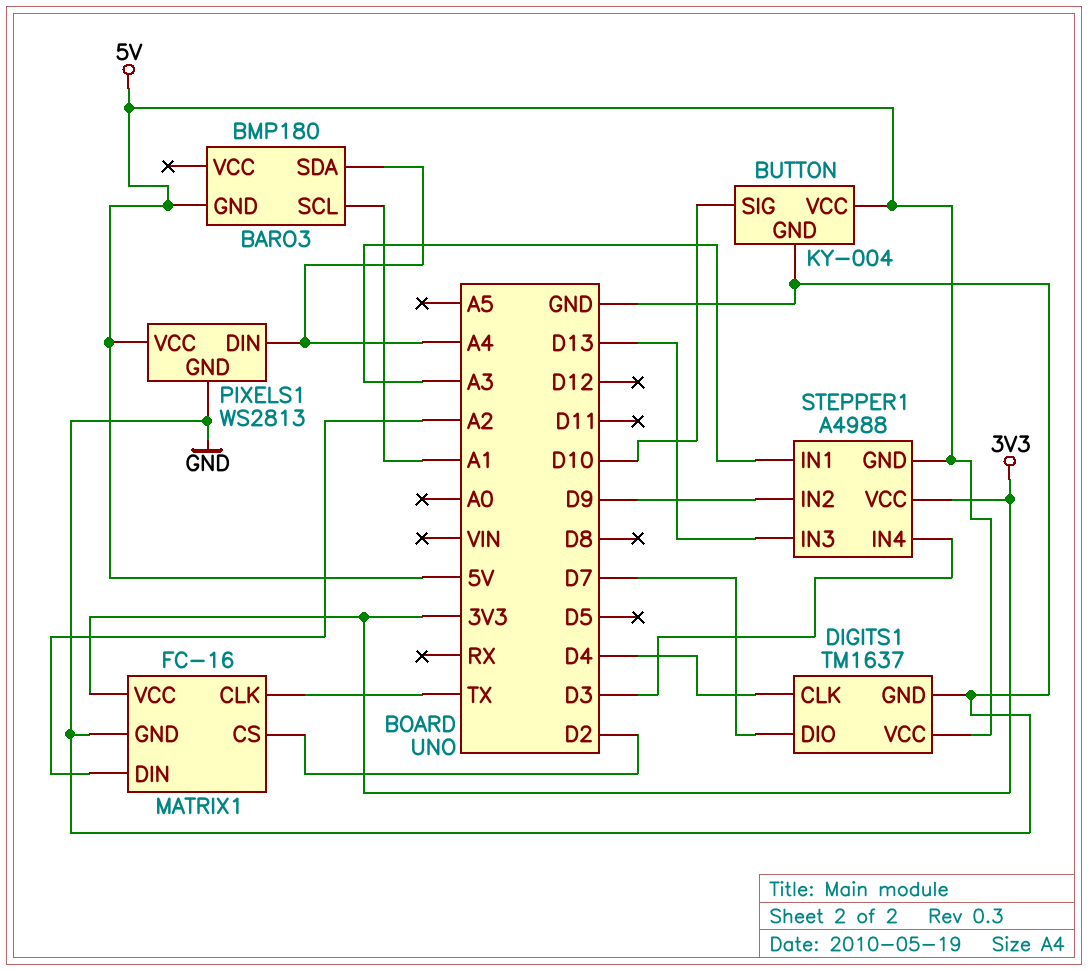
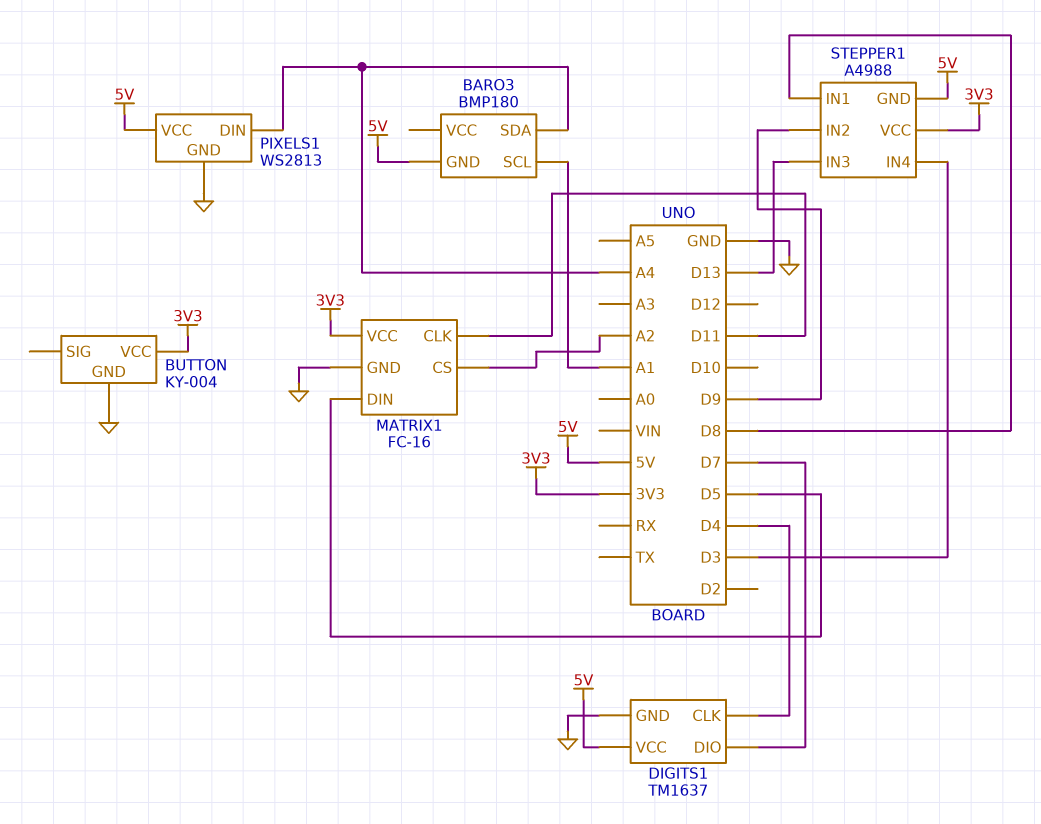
BUTTON pin SIG: D10 -> none
BUTTON pin VCC: 5V -> 3V3
MATRIX1 pin CLK: TX -> D11
MATRIX1 pin CS: D2 -> A2
MATRIX1 pin DIN: A2 -> D5
STEPPER1 pin IN1: A3 -> D8

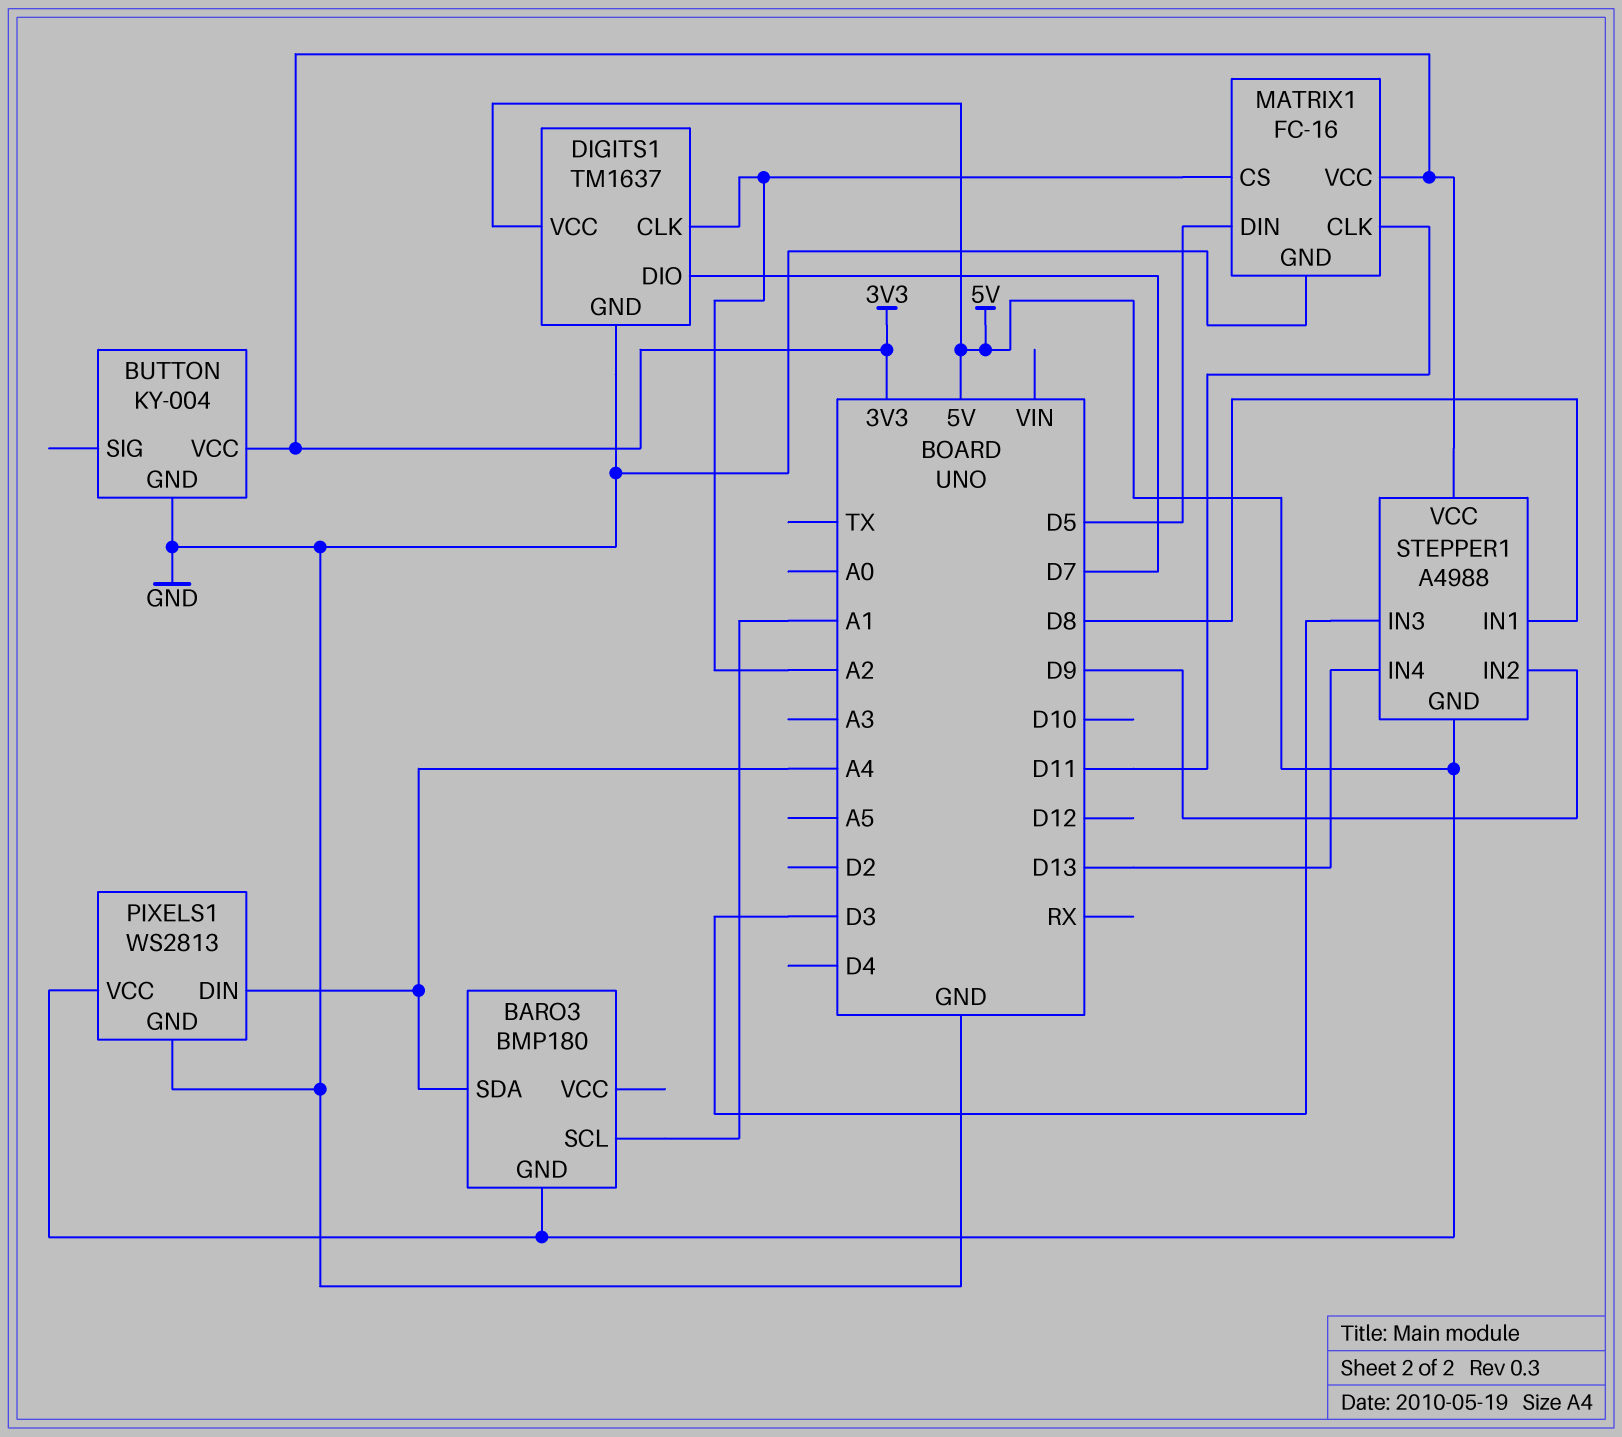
DIGITS1 pin CLK: D4 -> A2
STEPPER1 pin IN3: D13 -> D3
STEPPER1 pin IN4: D3 -> D13

